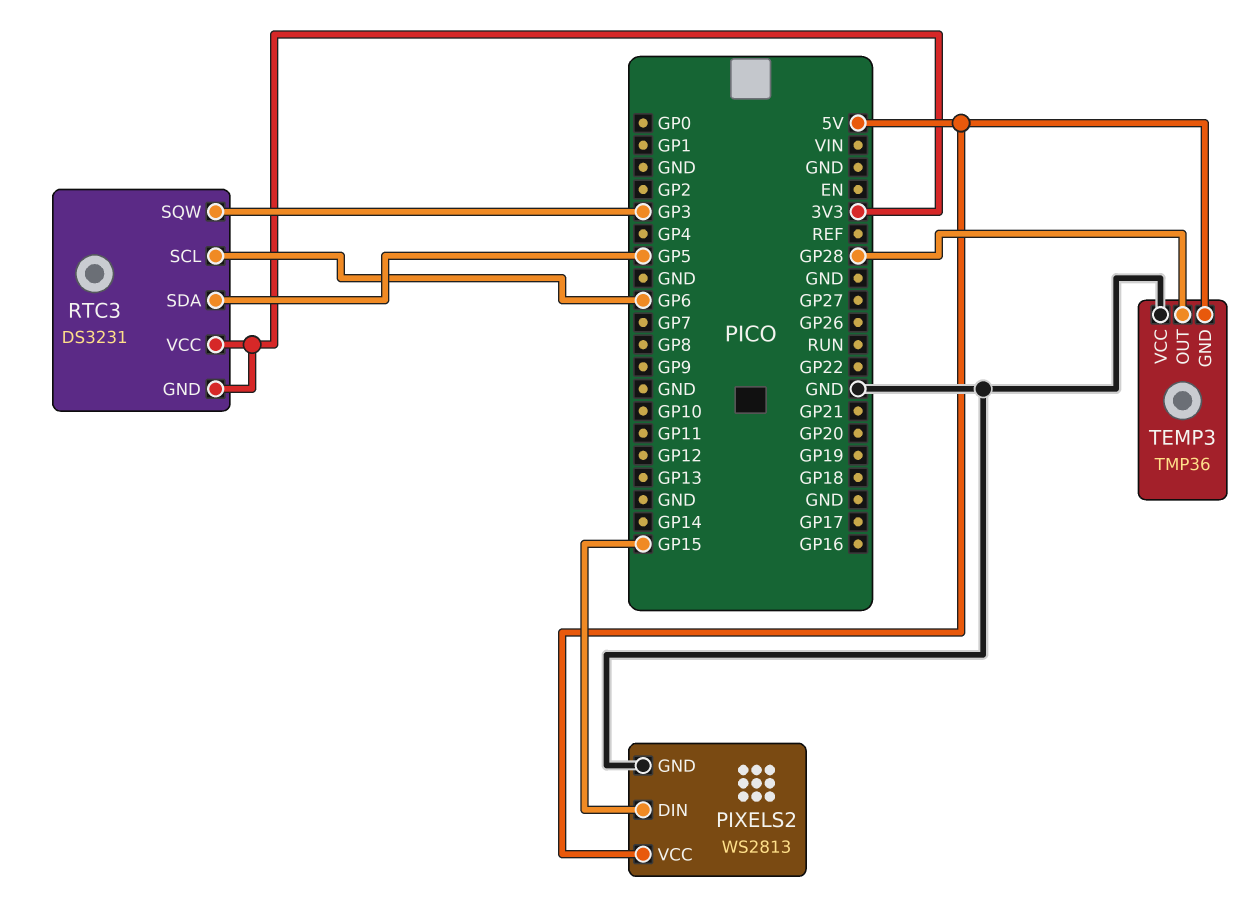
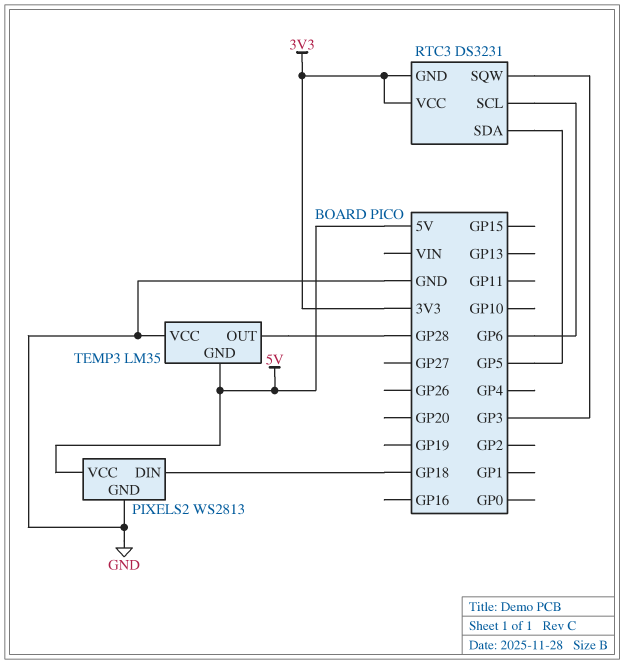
PIXELS2 pin DIN: GP15 -> GP18
TEMP3: TMP36 -> LM35

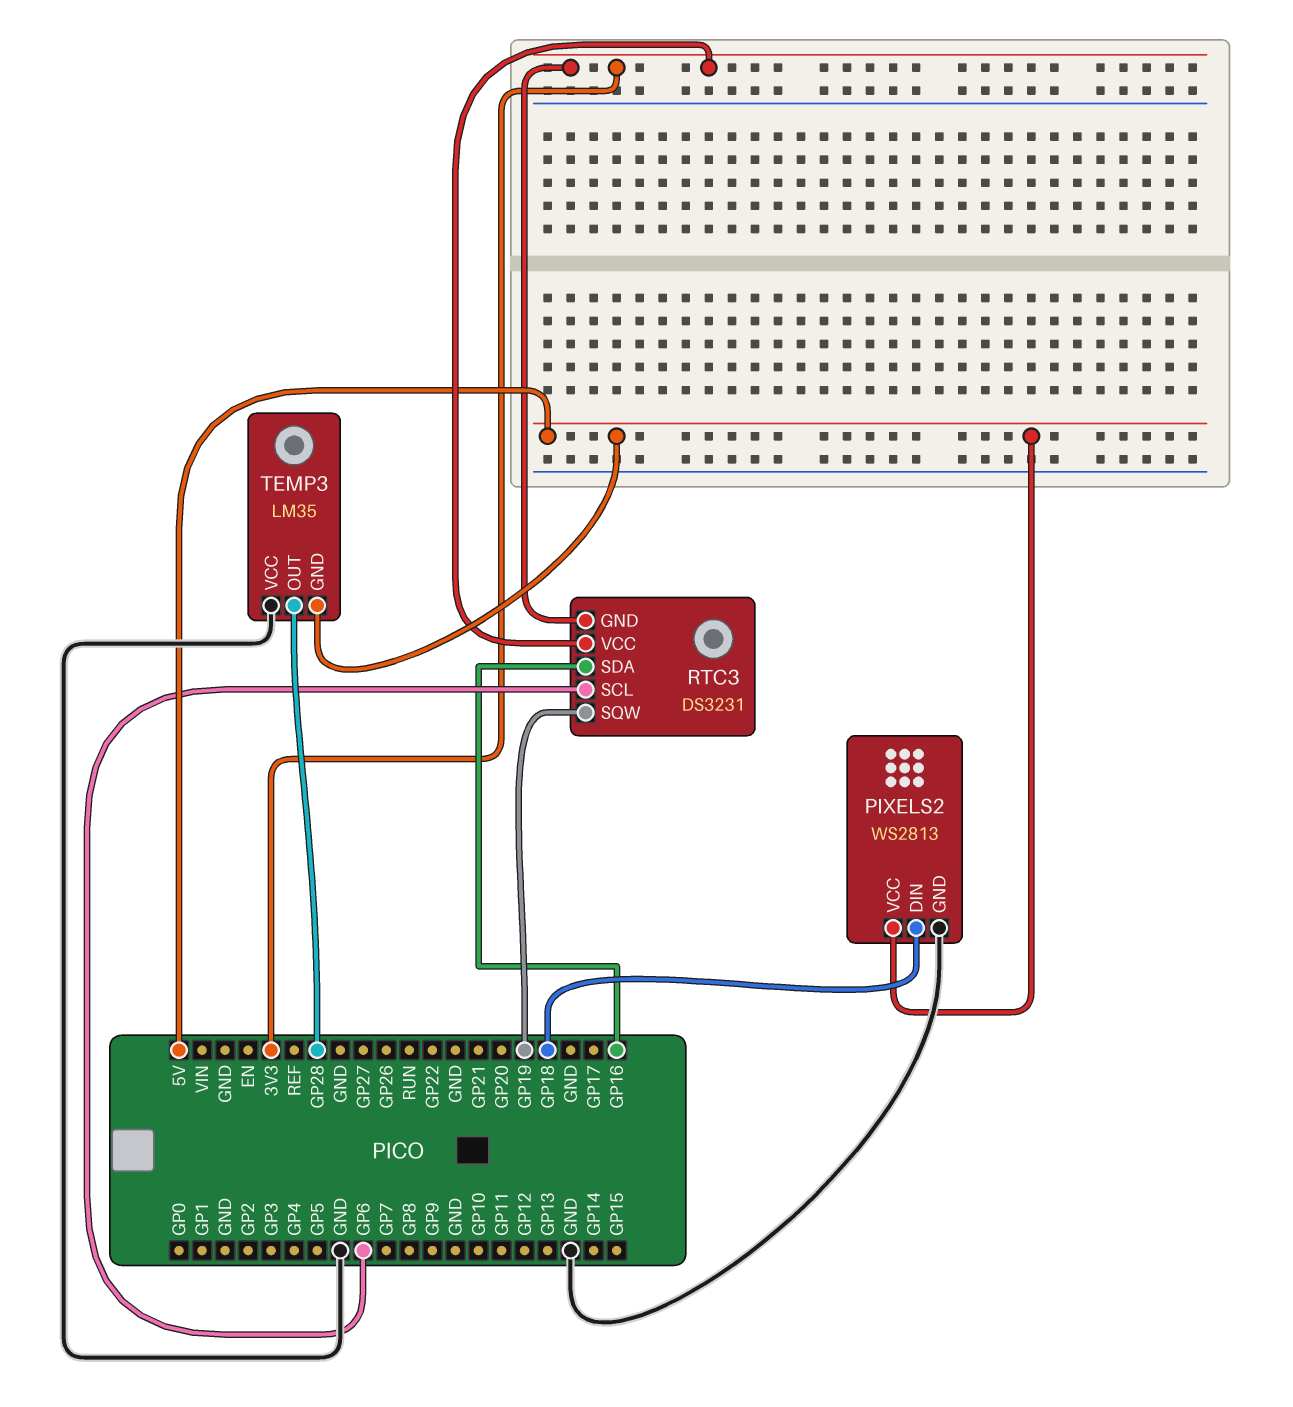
RTC3 pin SDA: GP5 -> GP16
RTC3 pin SQW: GP3 -> GP19

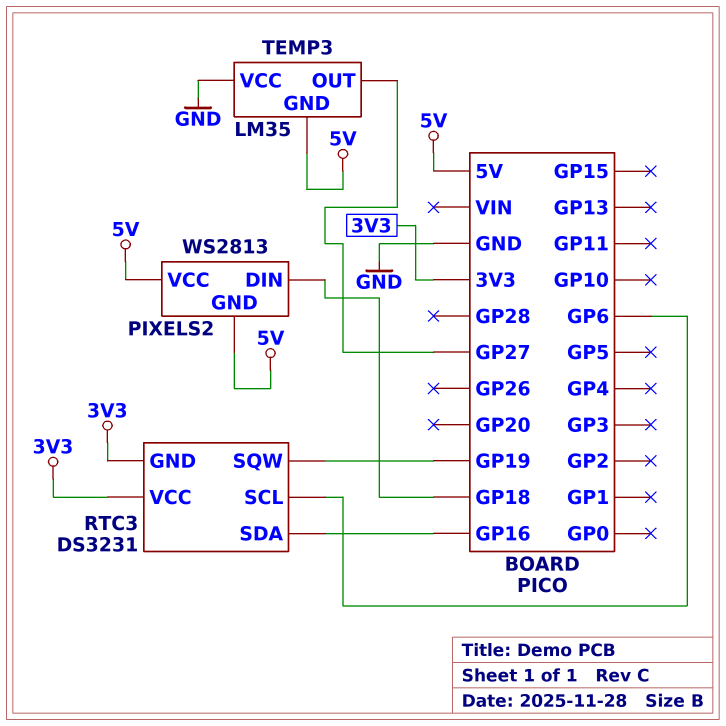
PIXELS2 pin GND: GND -> 5V
TEMP3 pin OUT: GP28 -> GP27

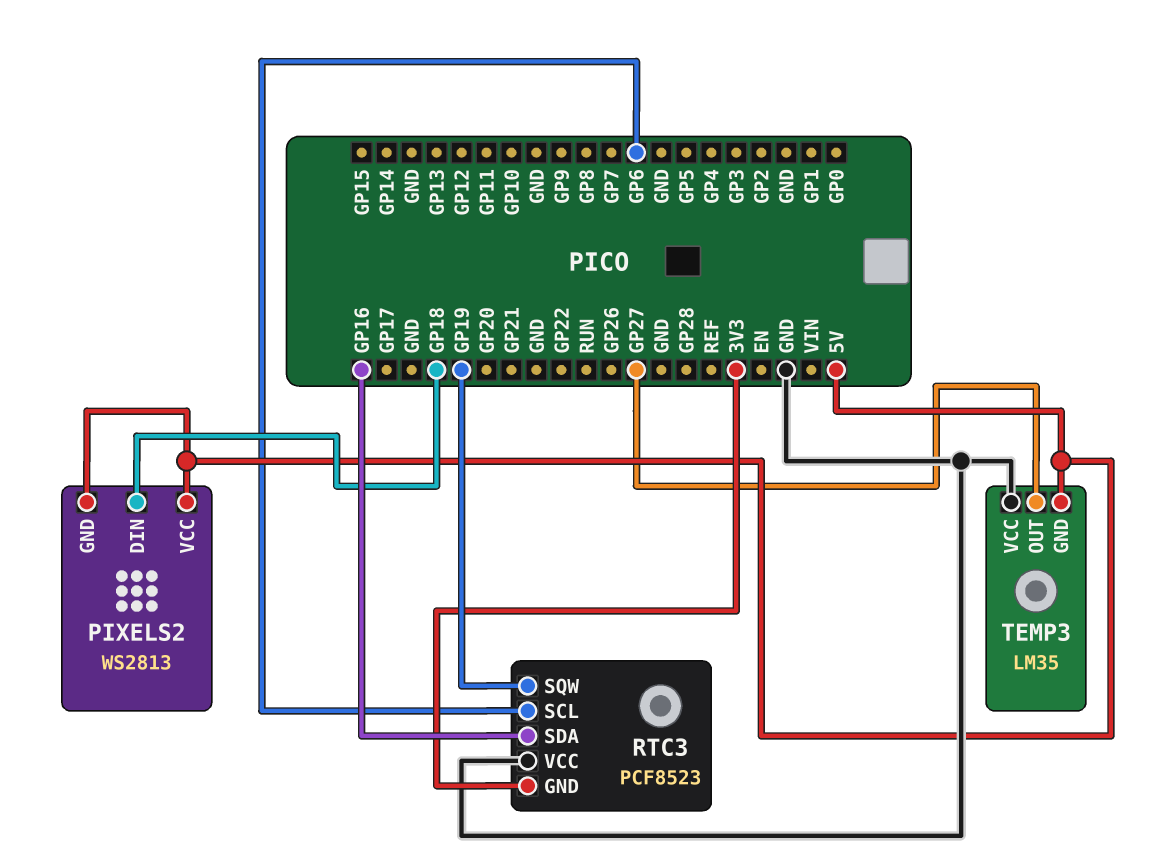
RTC3: DS3231 -> PCF8523
RTC3 pin VCC: 3V3 -> GND

